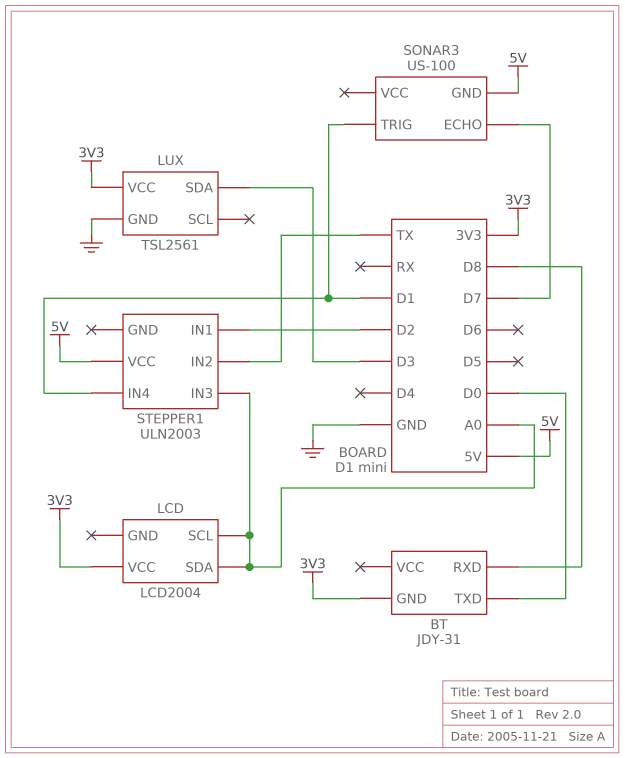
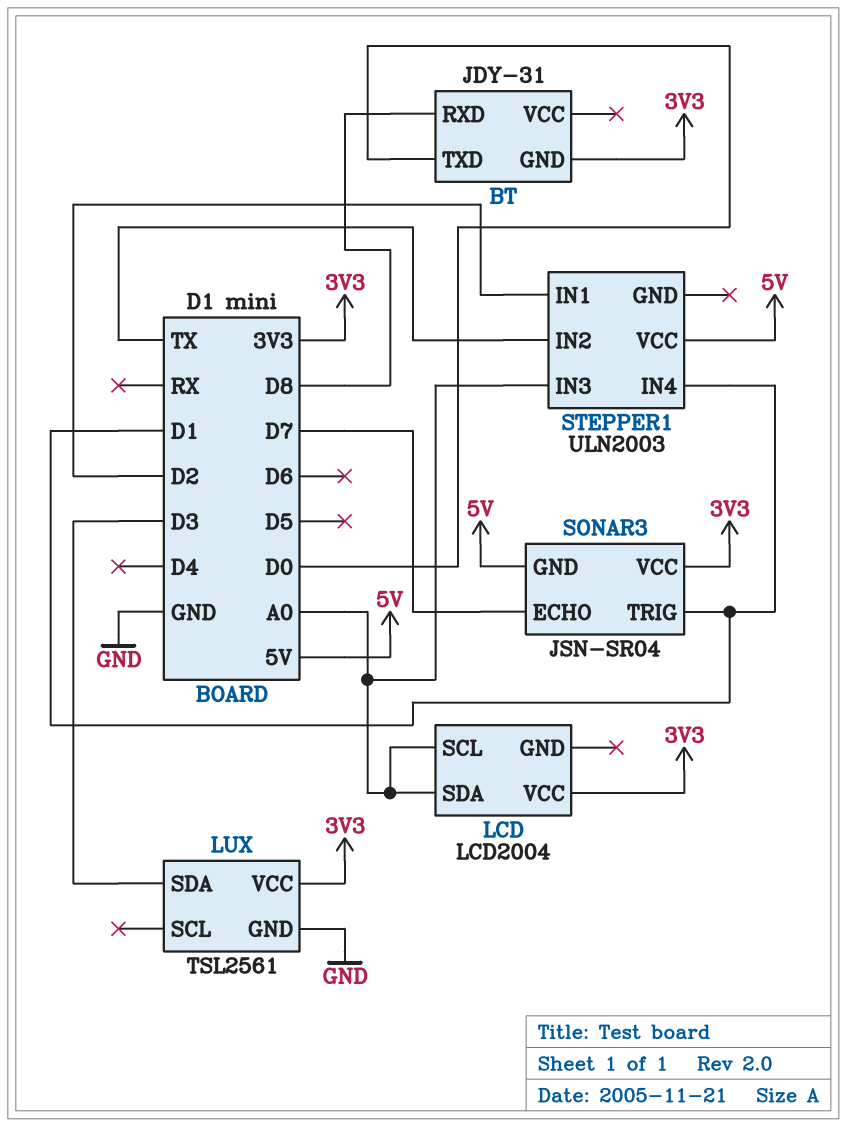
SONAR3: US-100 -> JSN-SR04
SONAR3 pin VCC: none -> 3V3

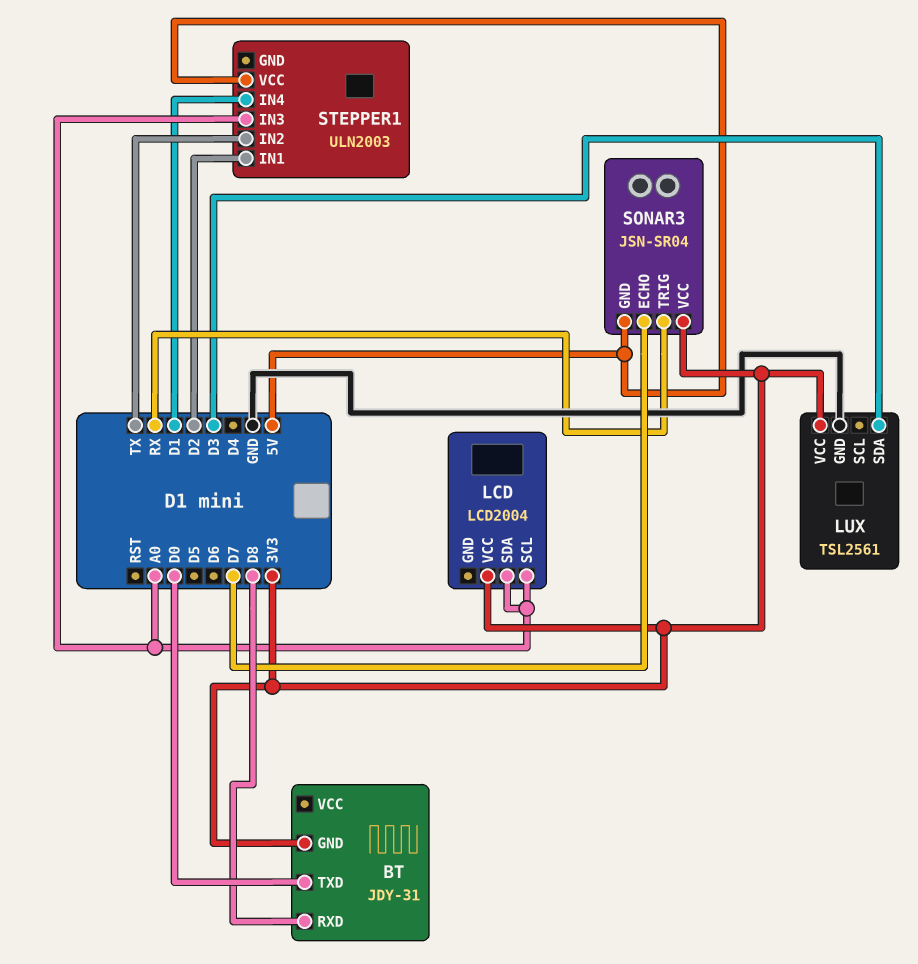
SONAR3 pin TRIG: D1 -> RX

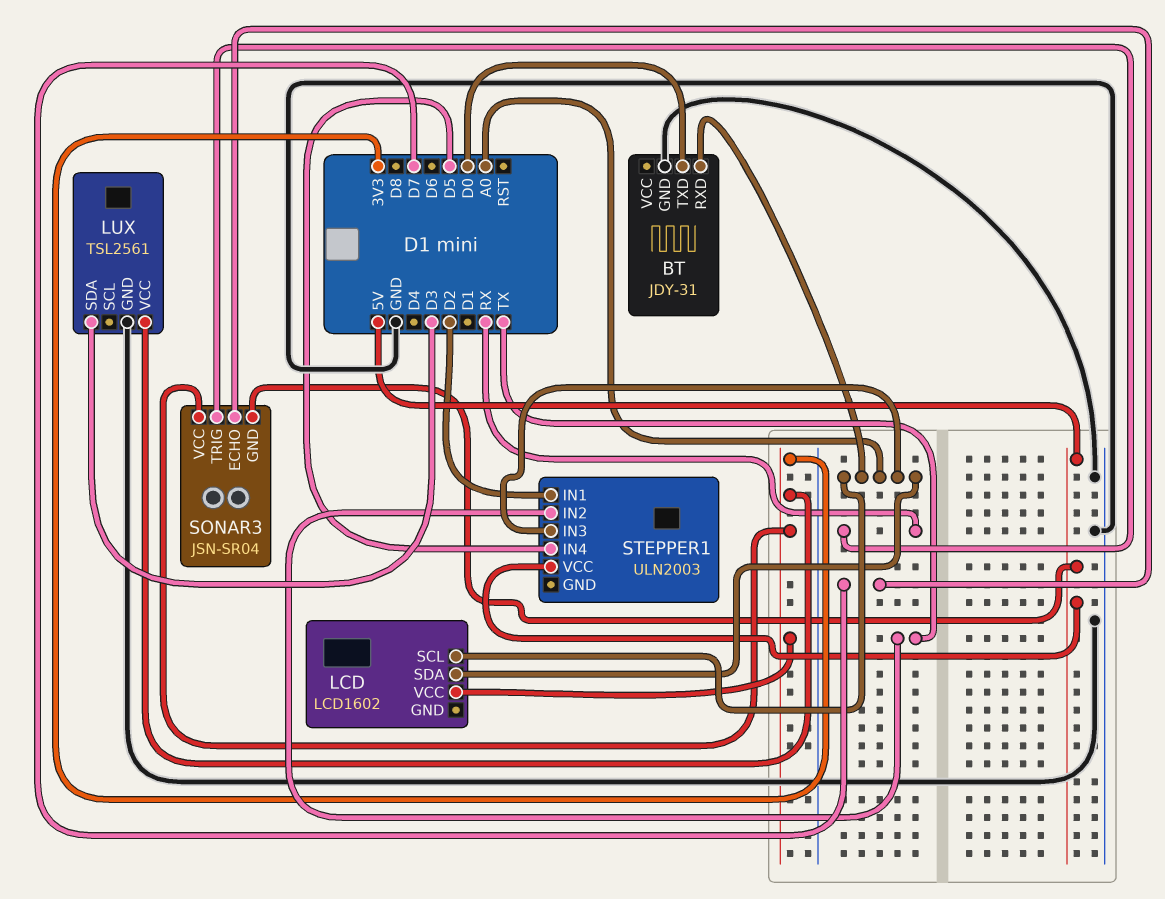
BT pin GND: 3V3 -> GND
BT pin RXD: D8 -> A0
LCD: LCD2004 -> LCD1602
STEPPER1 pin IN4: D1 -> D5

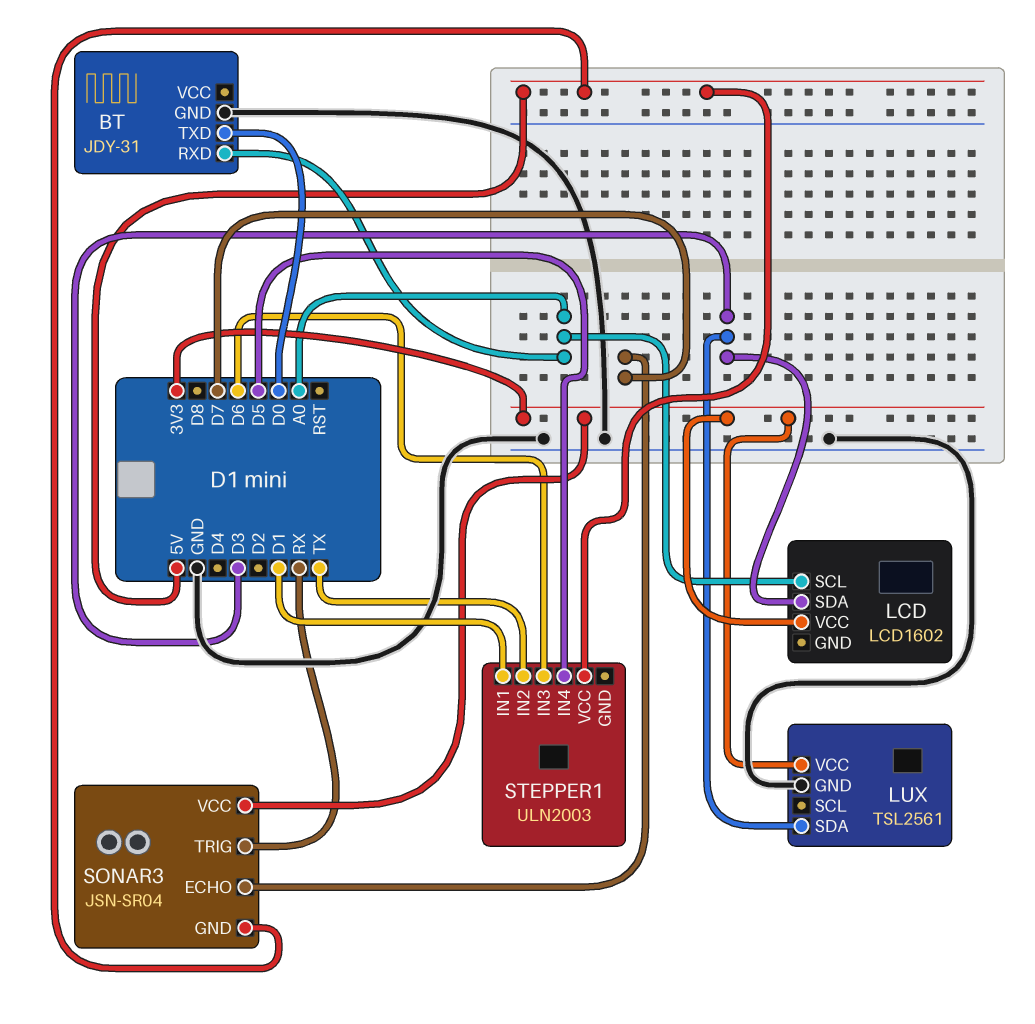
LCD pin SDA: A0 -> D3
STEPPER1 pin IN1: D2 -> D1
STEPPER1 pin IN3: A0 -> D6

